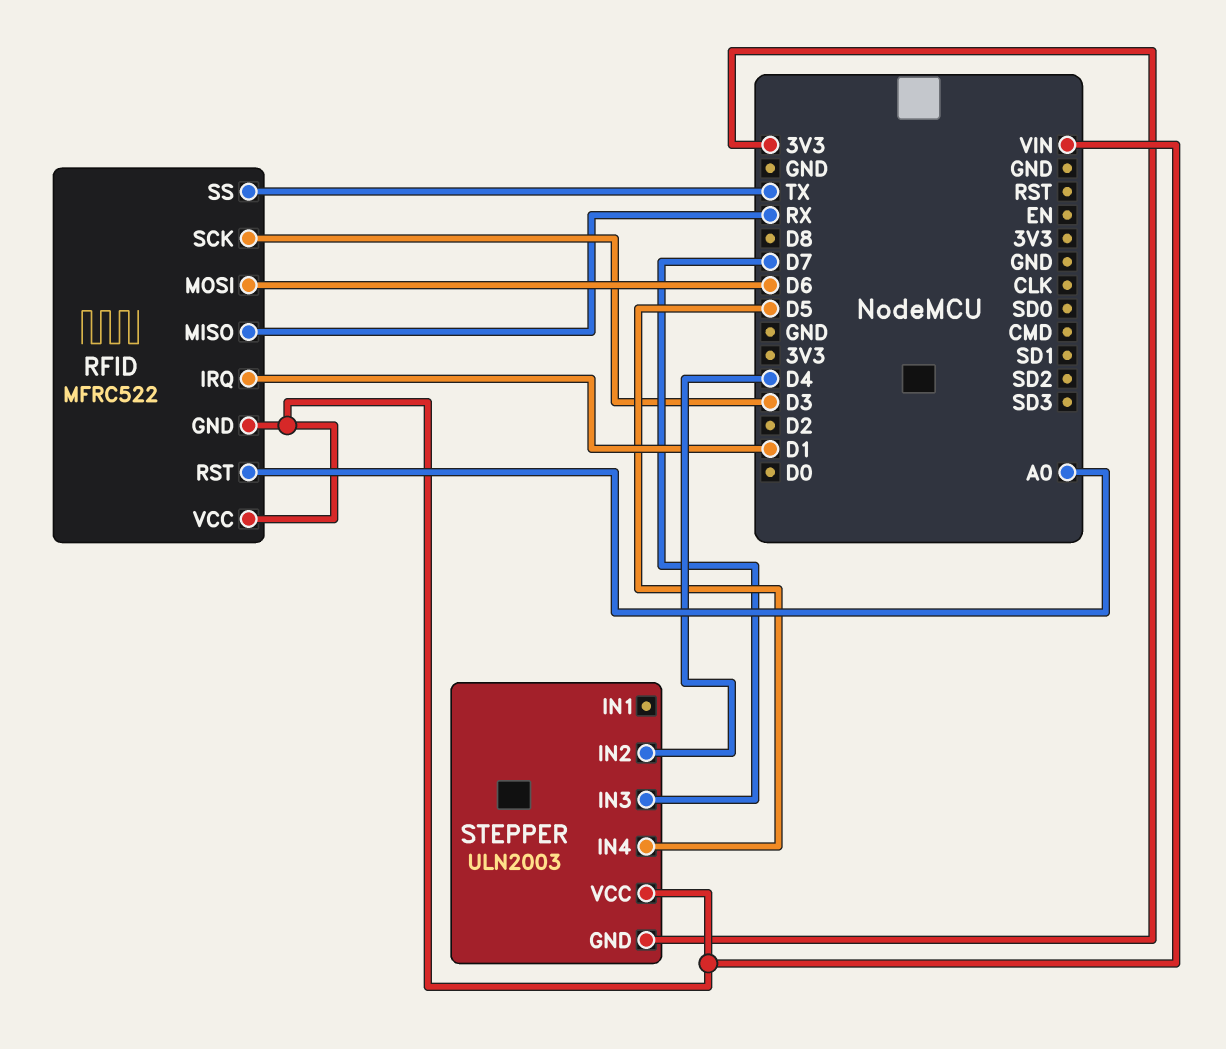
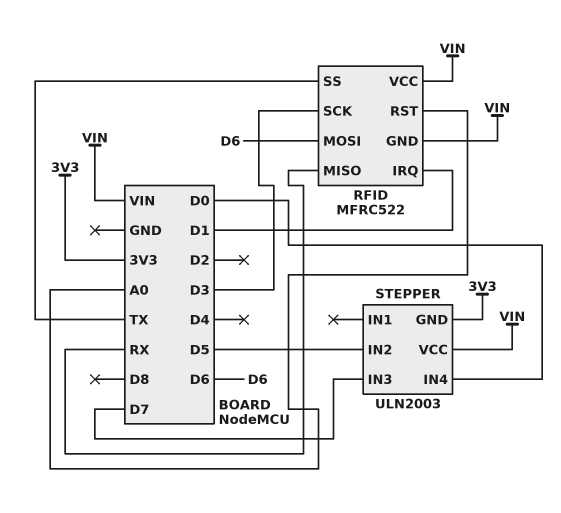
STEPPER pin IN2: D4 -> D5
STEPPER pin IN4: D5 -> D0

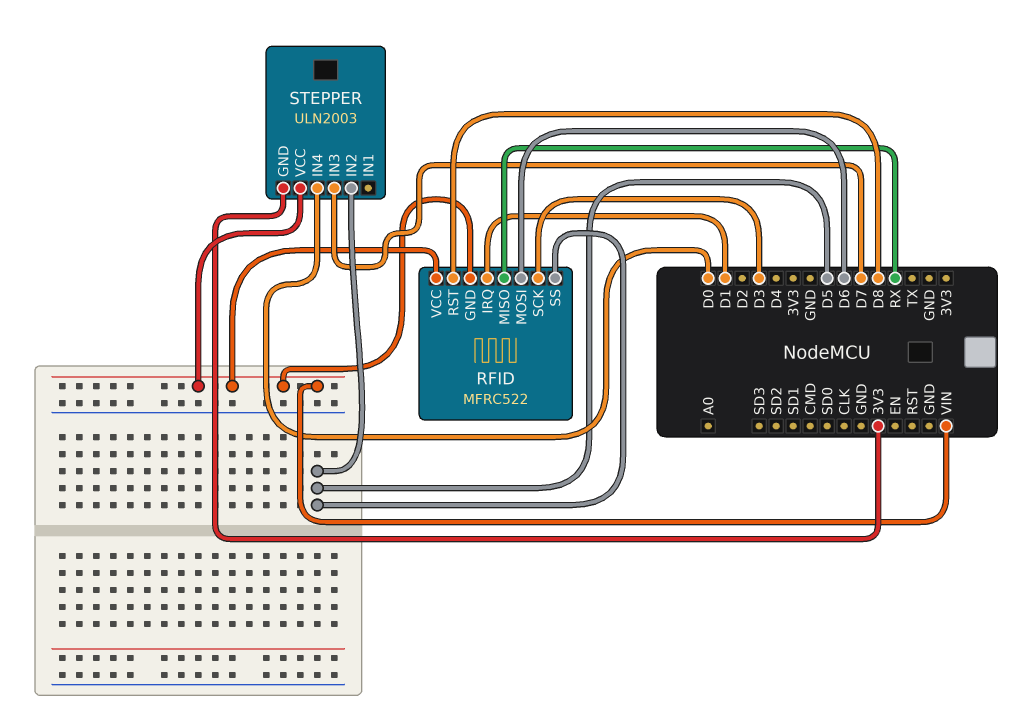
RFID pin RST: A0 -> D8
RFID pin SS: TX -> D5

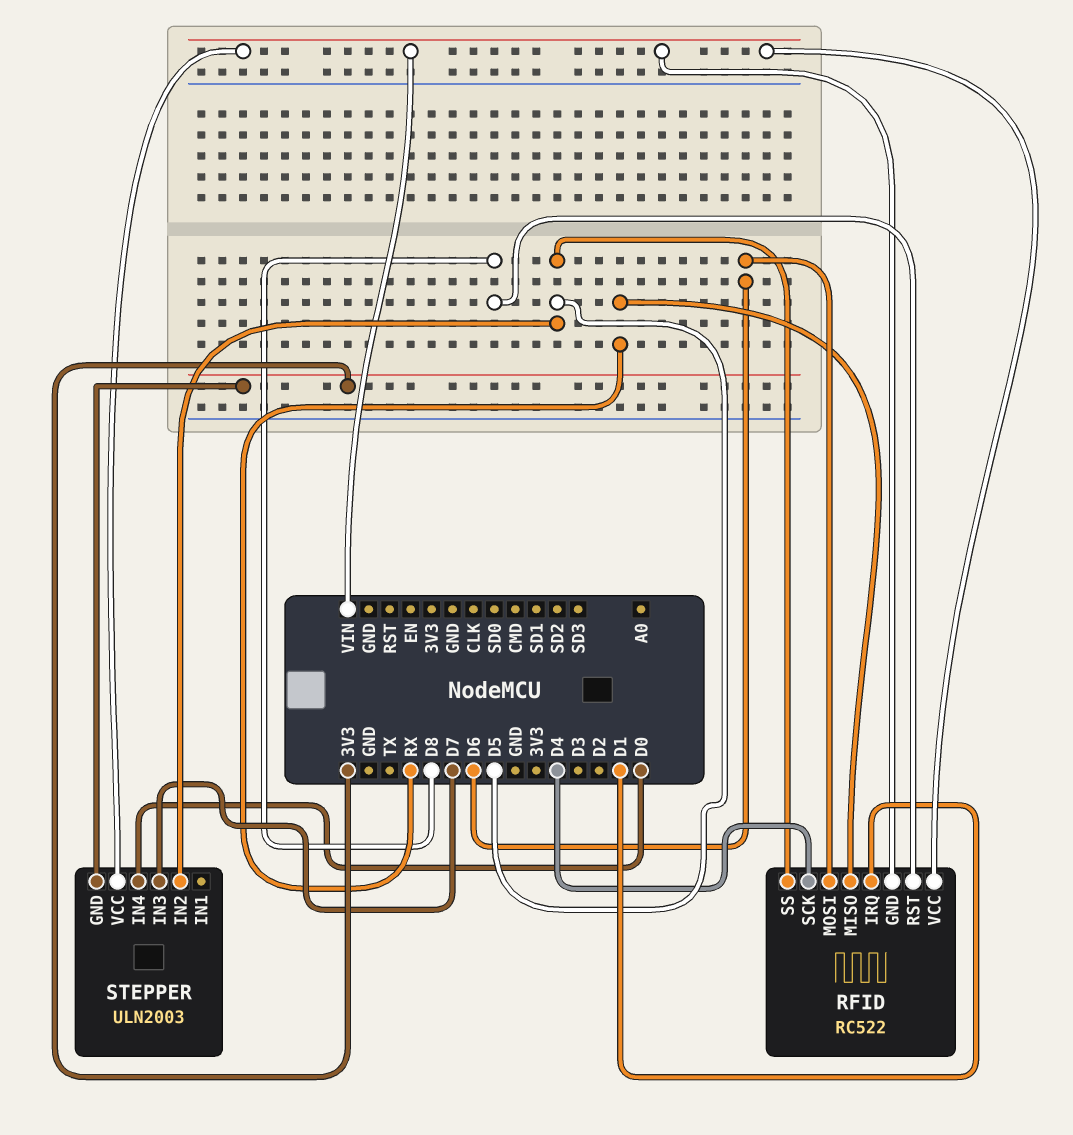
RFID: MFRC522 -> RC522
RFID pin SCK: D3 -> D4

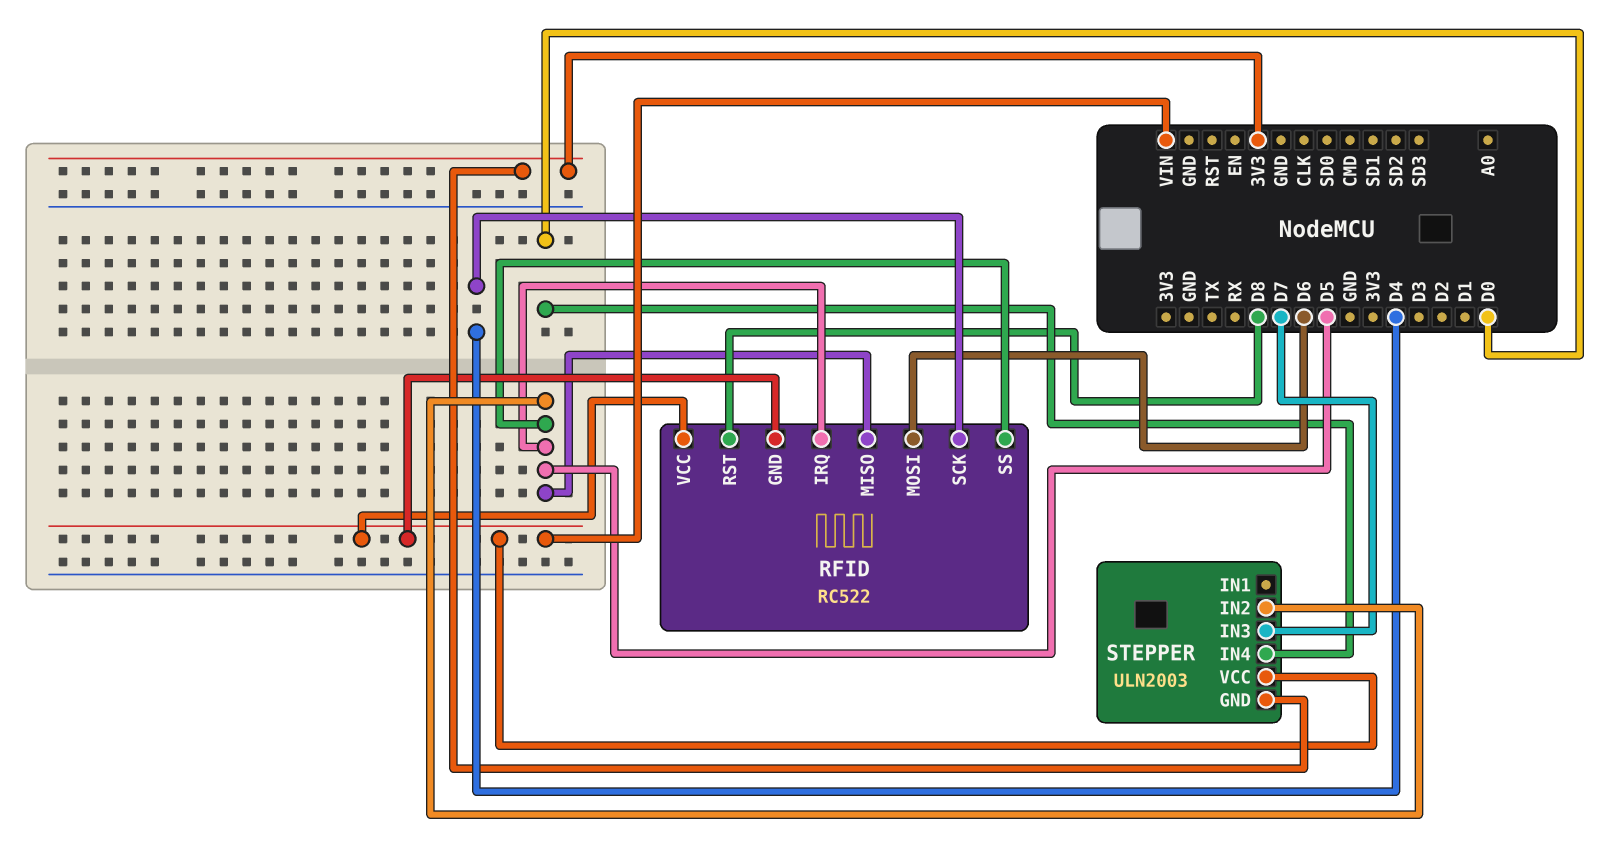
RFID pin IRQ: D1 -> D5
RFID pin MISO: RX -> D5

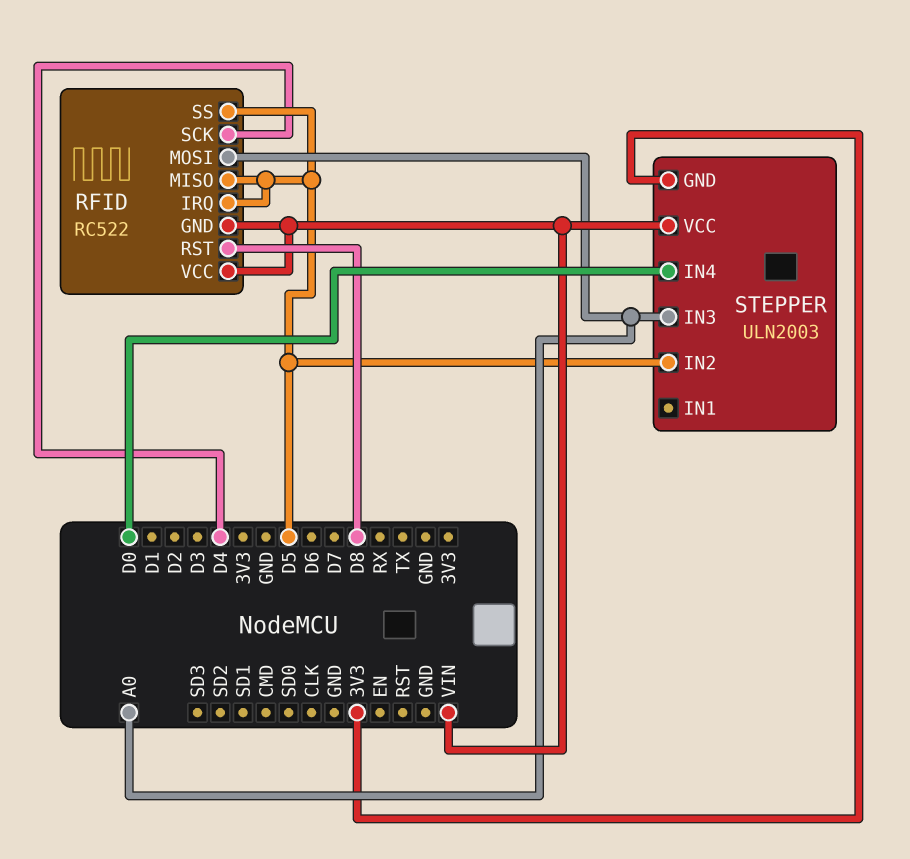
RFID pin MOSI: D6 -> A0
STEPPER pin IN3: D7 -> A0

